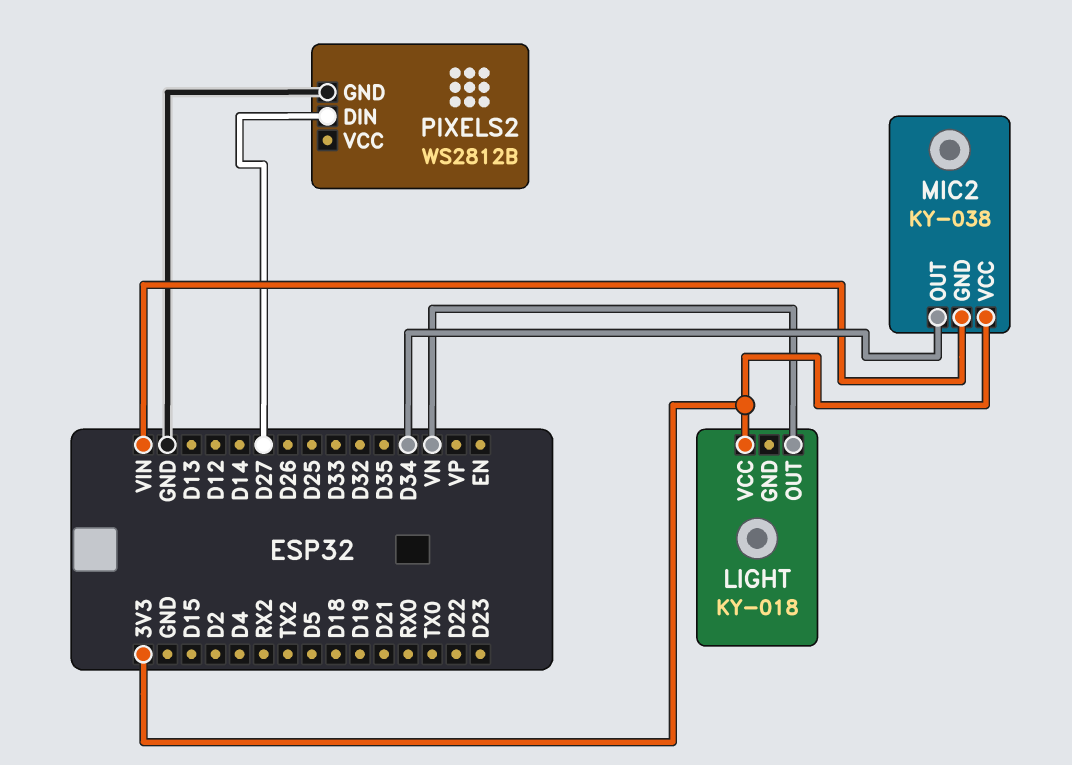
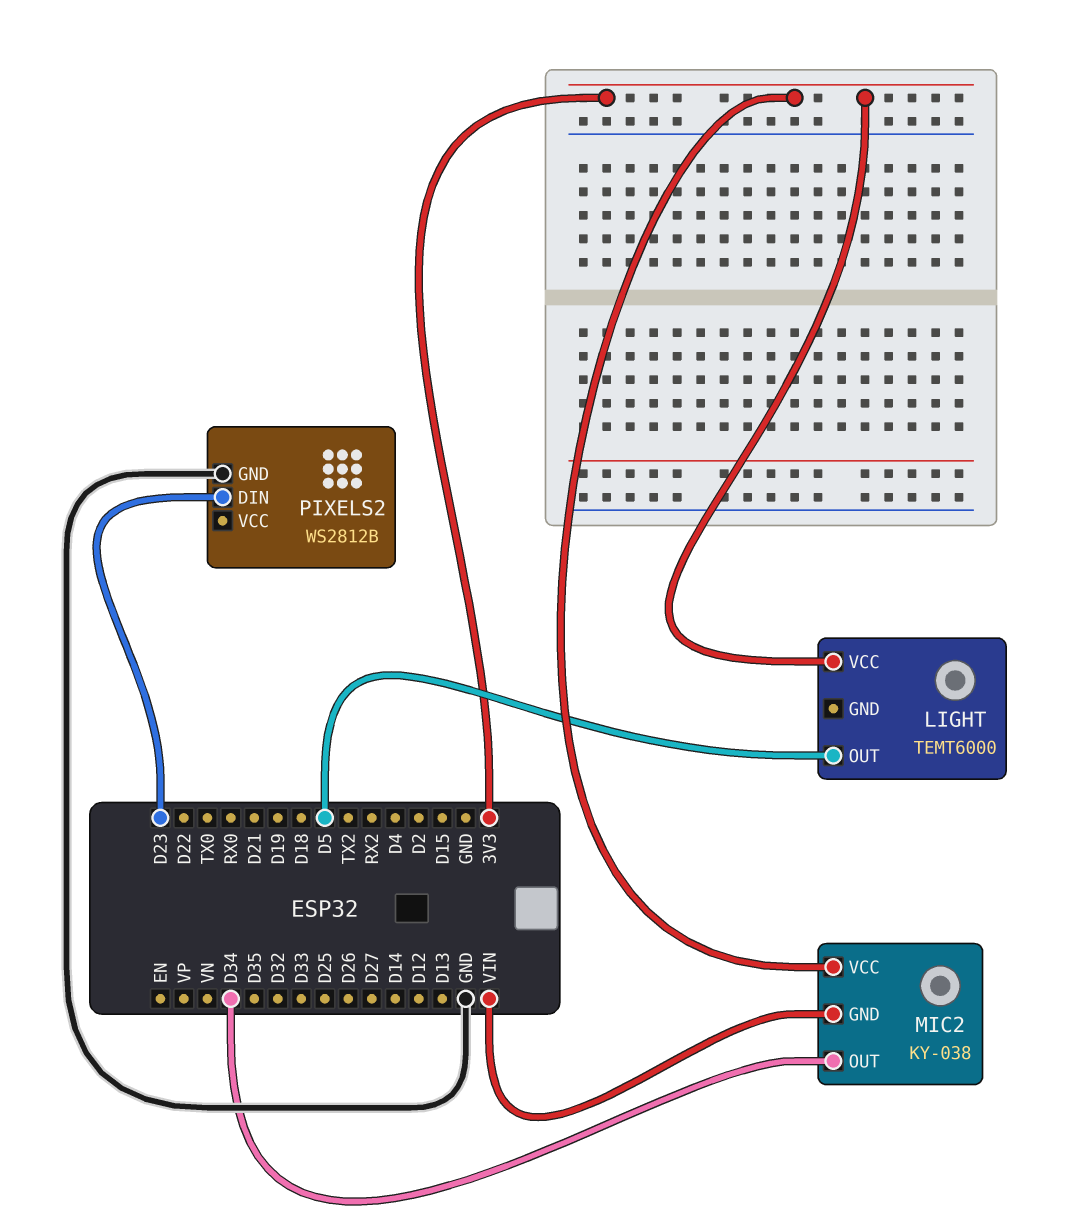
LIGHT: KY-018 -> TEMT6000
LIGHT pin OUT: VN -> D5
PIXELS2 pin DIN: D27 -> D23

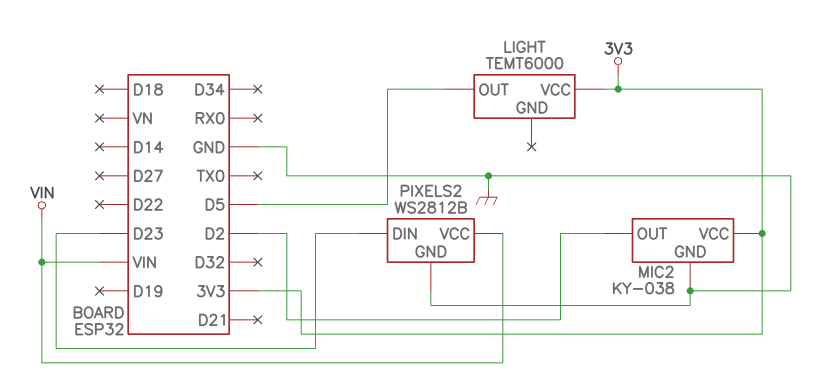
MIC2 pin GND: VIN -> GND
MIC2 pin OUT: D34 -> D2
PIXELS2 pin VCC: none -> VIN

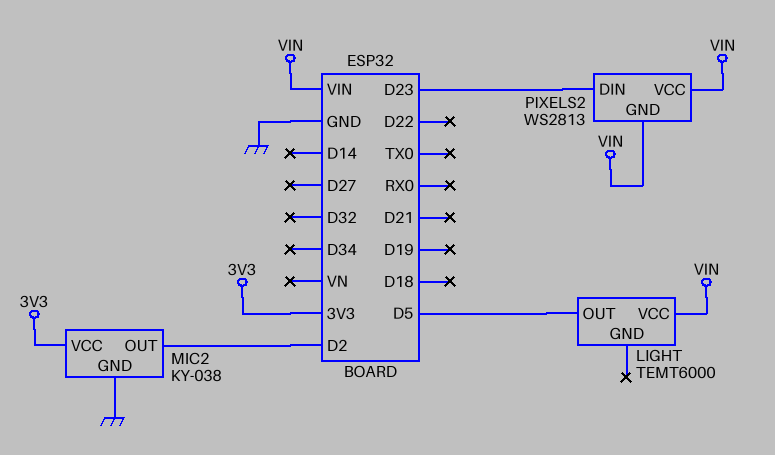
LIGHT pin VCC: 3V3 -> VIN
PIXELS2: WS2812B -> WS2813
PIXELS2 pin GND: GND -> VIN

